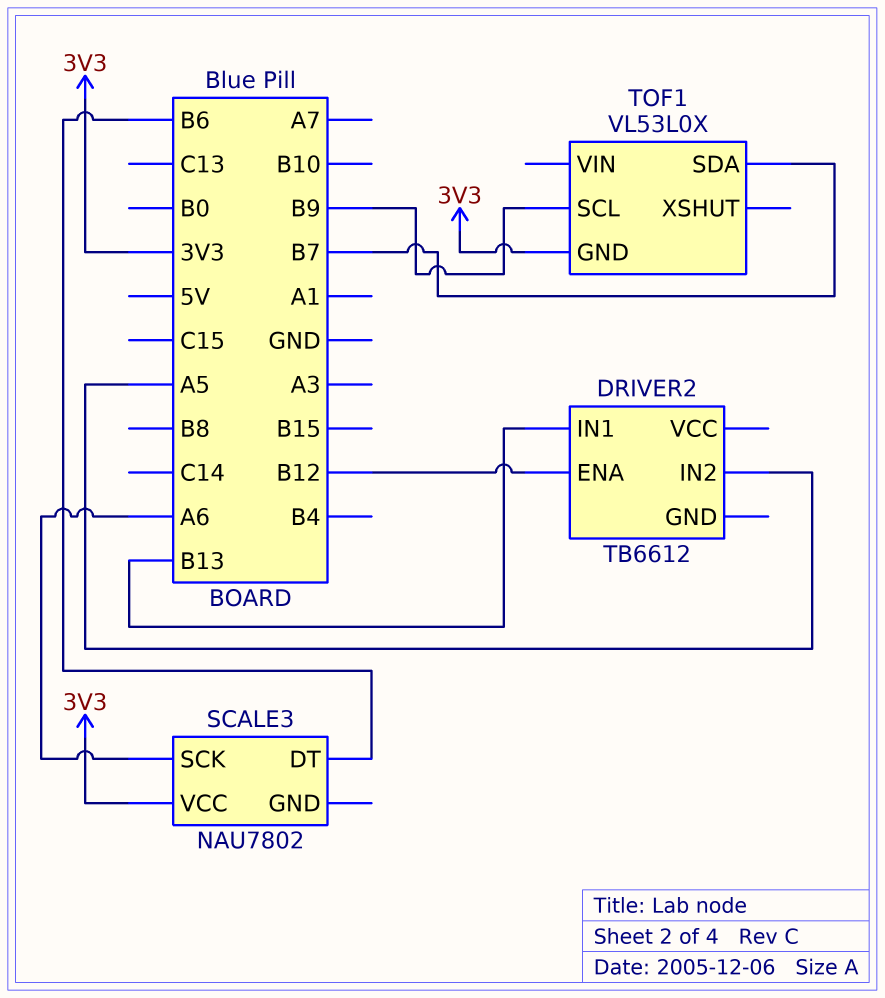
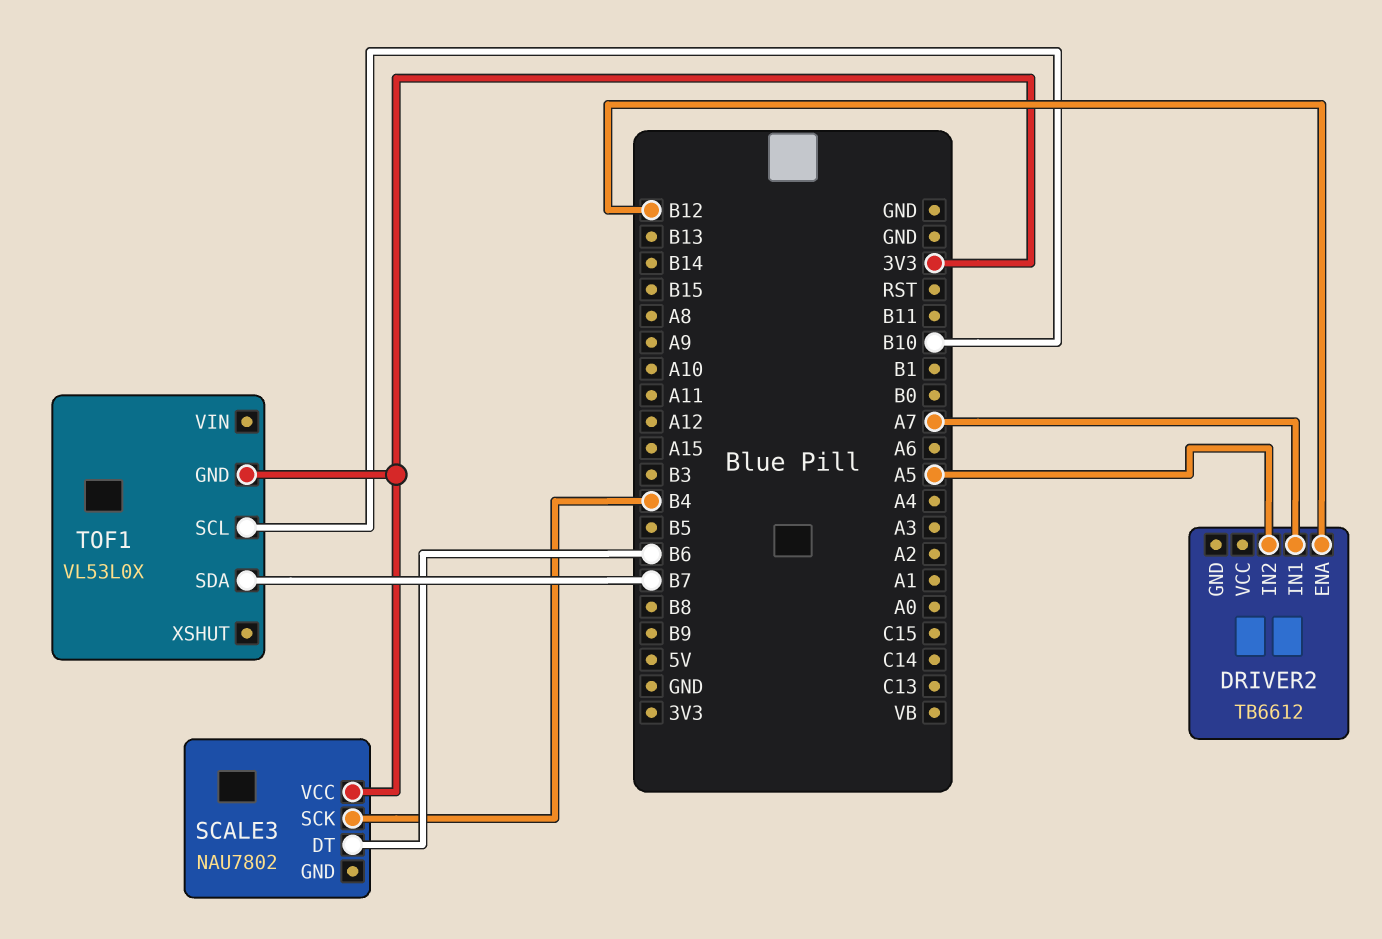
DRIVER2 pin IN1: B13 -> A7
SCALE3 pin SCK: A6 -> B4
TOF1 pin SCL: B9 -> B10

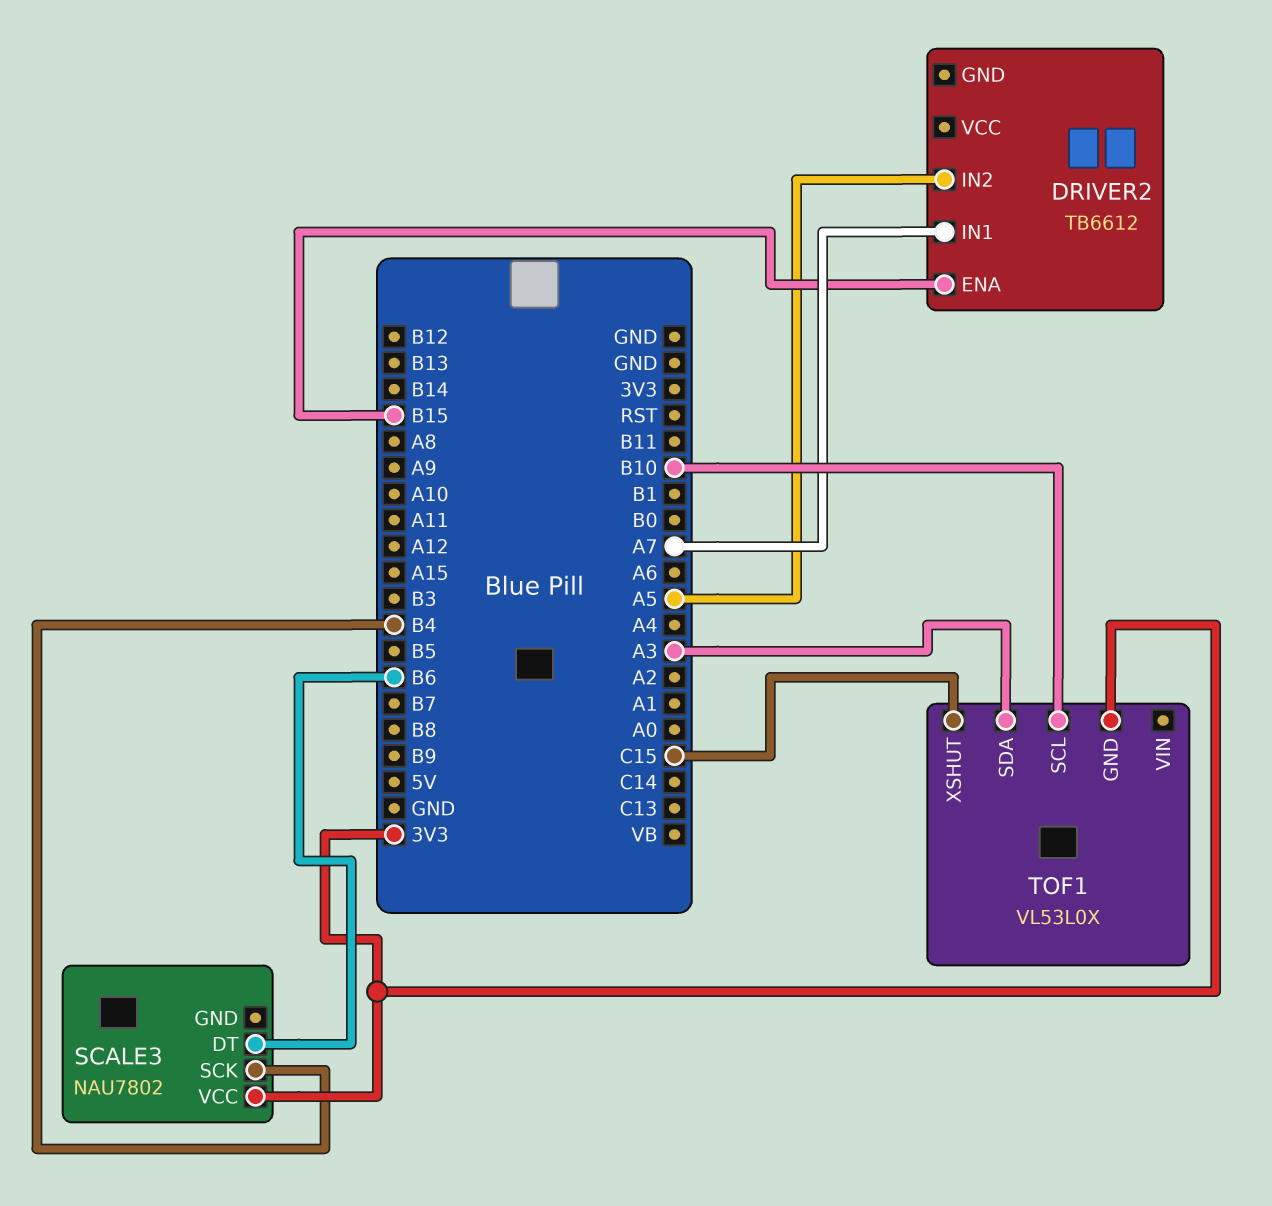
DRIVER2 pin ENA: B12 -> B15
TOF1 pin SDA: B7 -> A3
TOF1 pin XSHUT: none -> C15

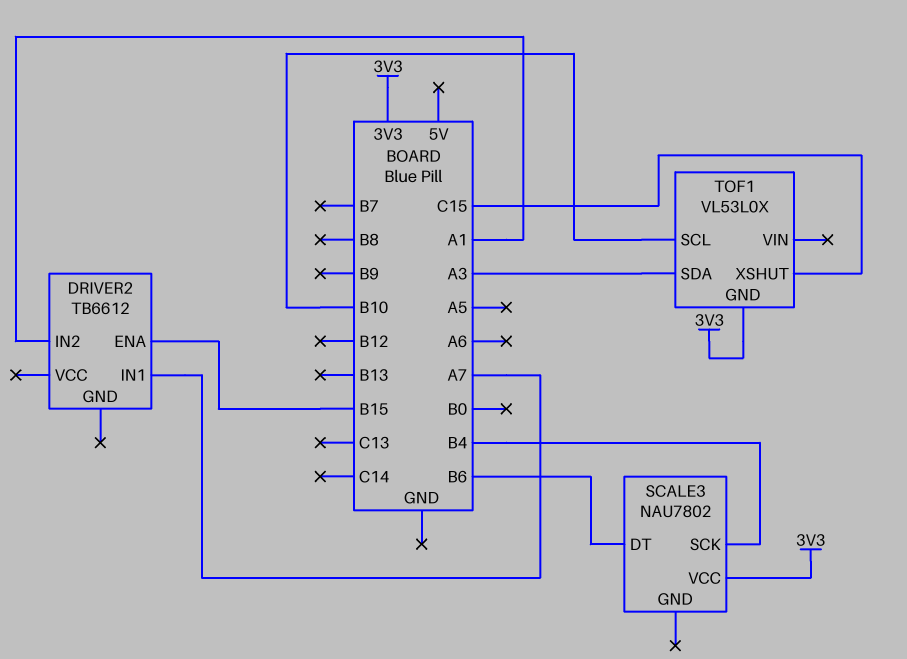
DRIVER2 pin IN2: A5 -> A1

